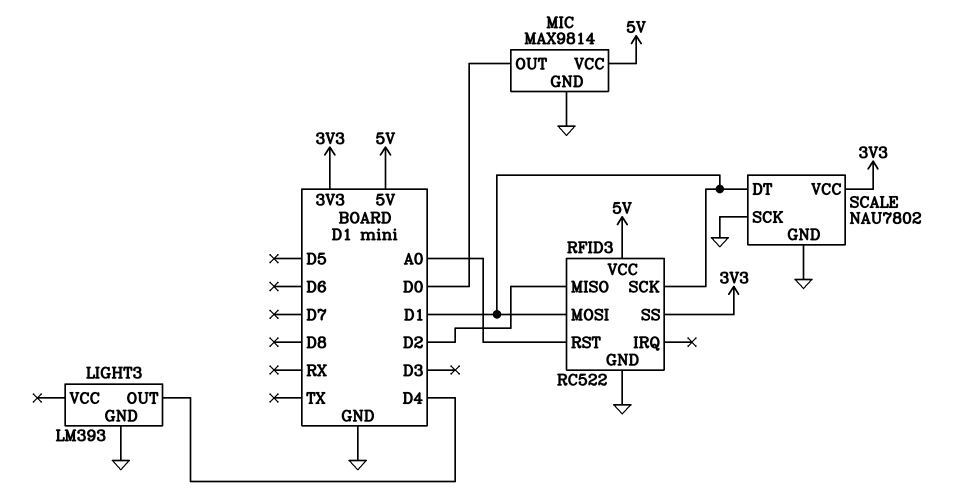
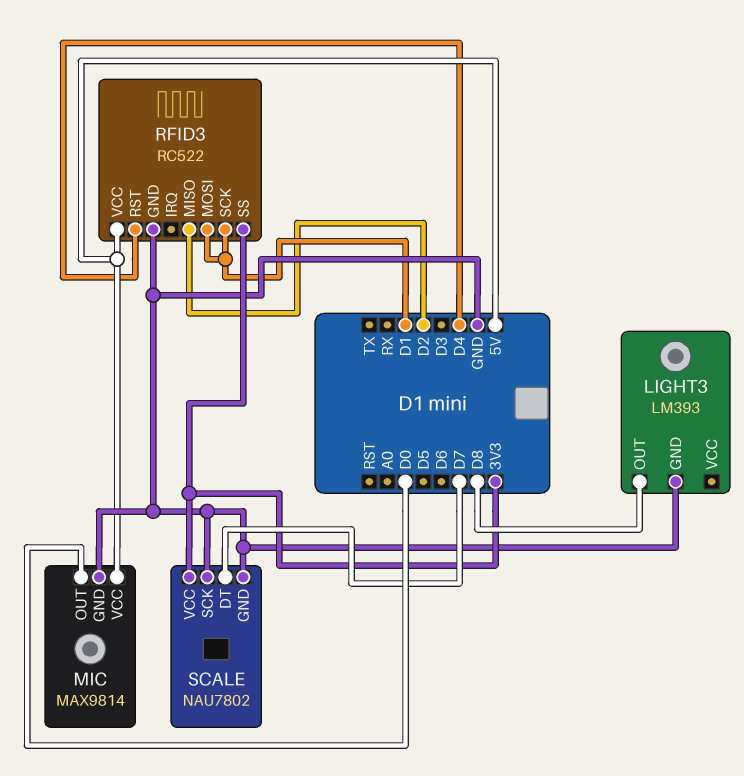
LIGHT3 pin OUT: D4 -> D8
RFID3 pin RST: A0 -> D4
SCALE pin DT: D1 -> D7

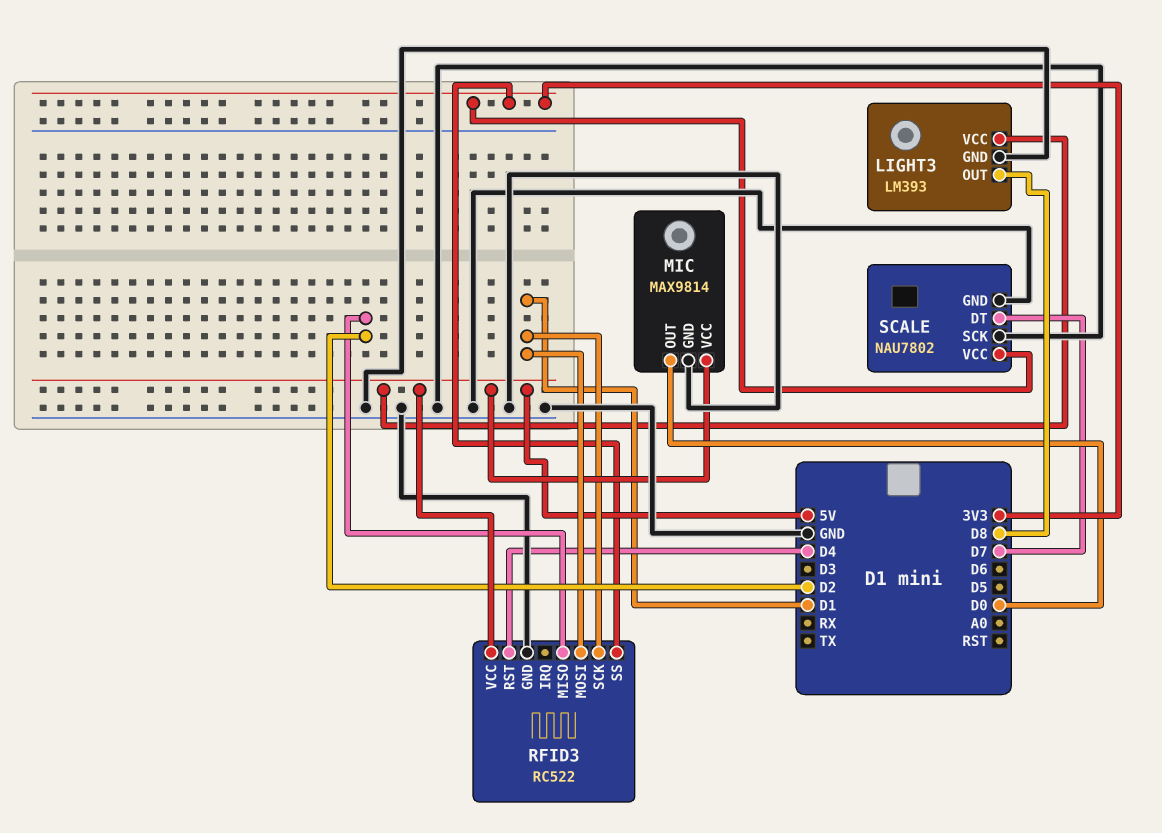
LIGHT3 pin VCC: none -> 5V

